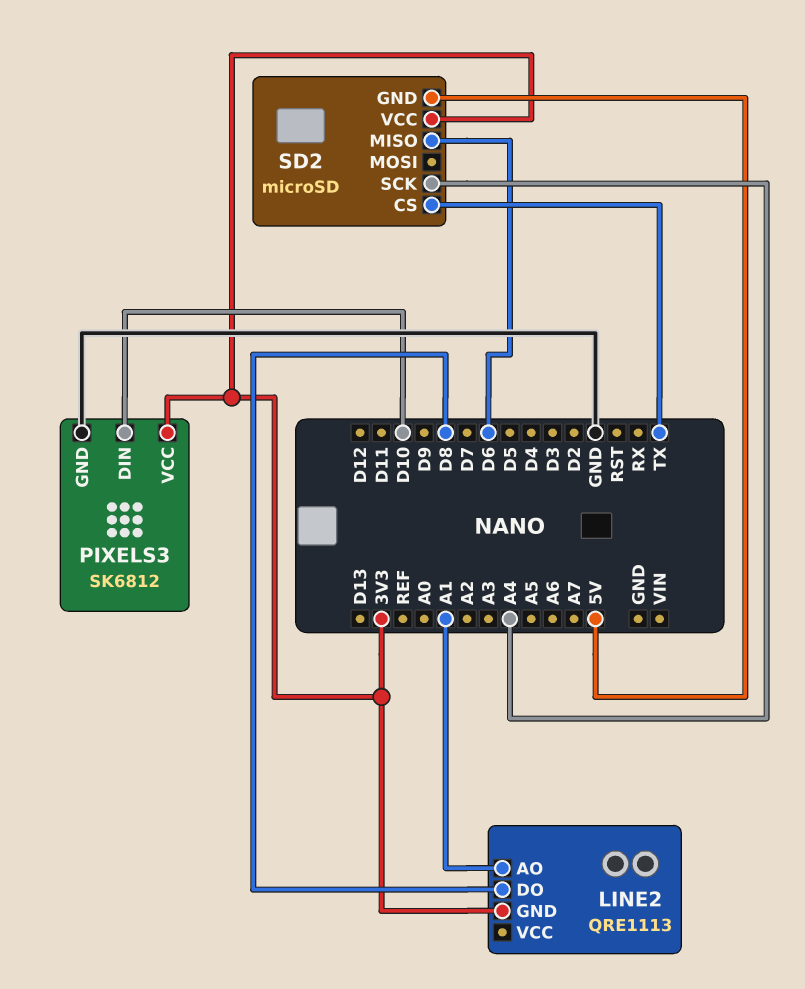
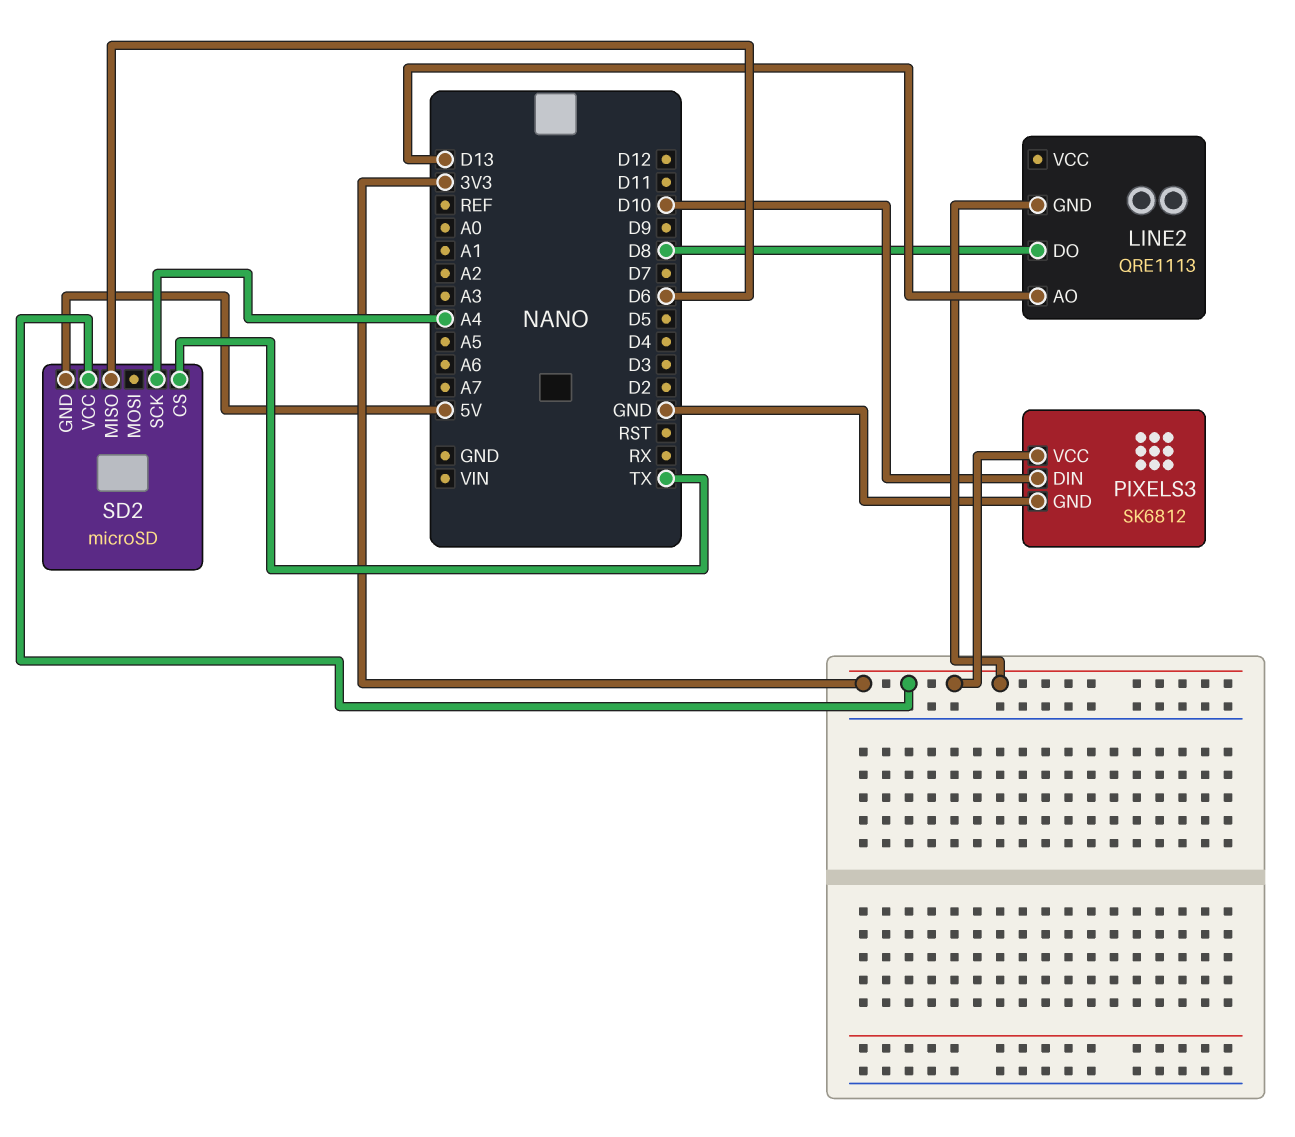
LINE2 pin AO: A1 -> D13

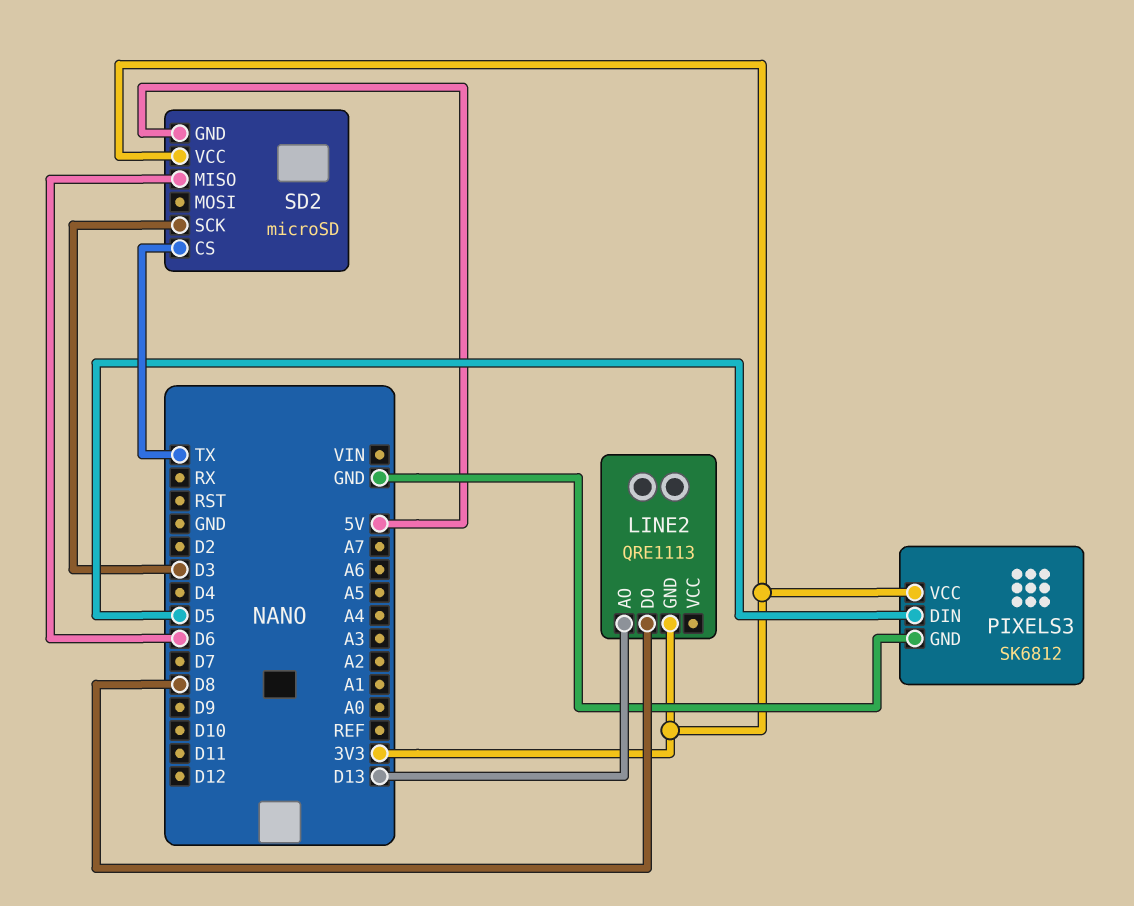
PIXELS3 pin DIN: D10 -> D5
SD2 pin SCK: A4 -> D3

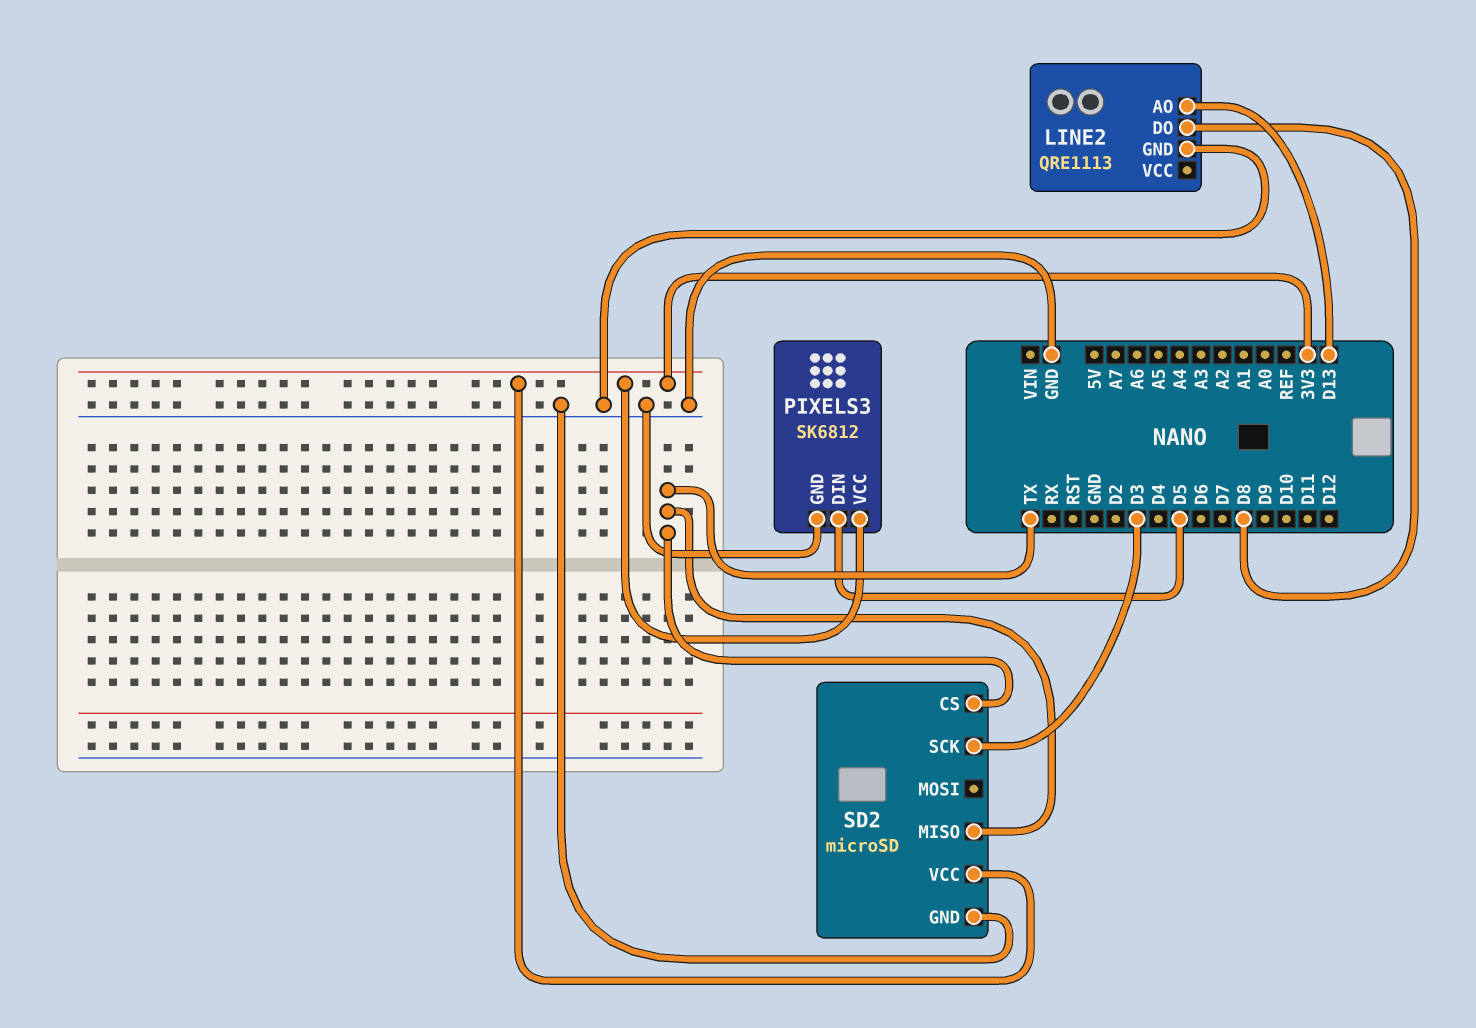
LINE2 pin GND: 3V3 -> GND
SD2 pin GND: 5V -> GND
SD2 pin MISO: D6 -> TX

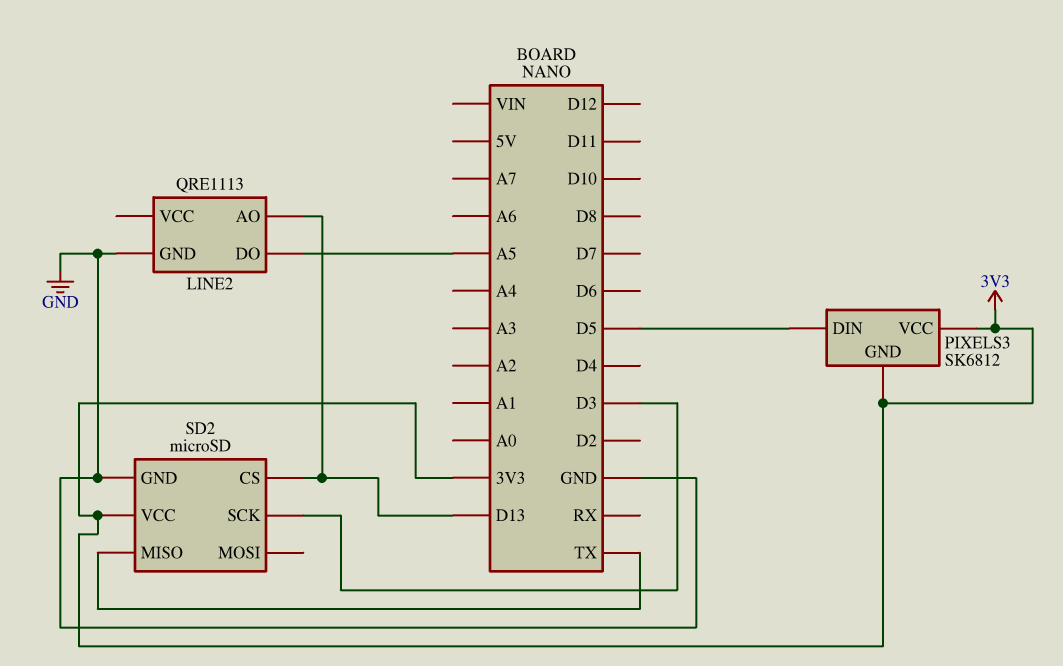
LINE2 pin DO: D8 -> A5
PIXELS3 pin GND: GND -> 3V3
SD2 pin CS: TX -> D13

